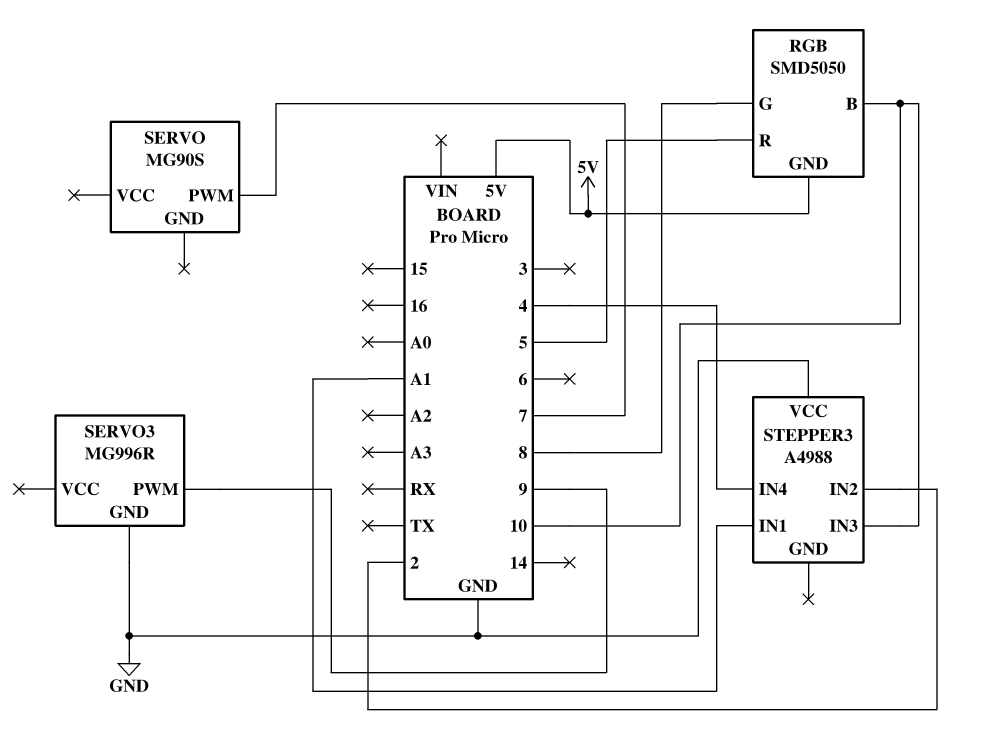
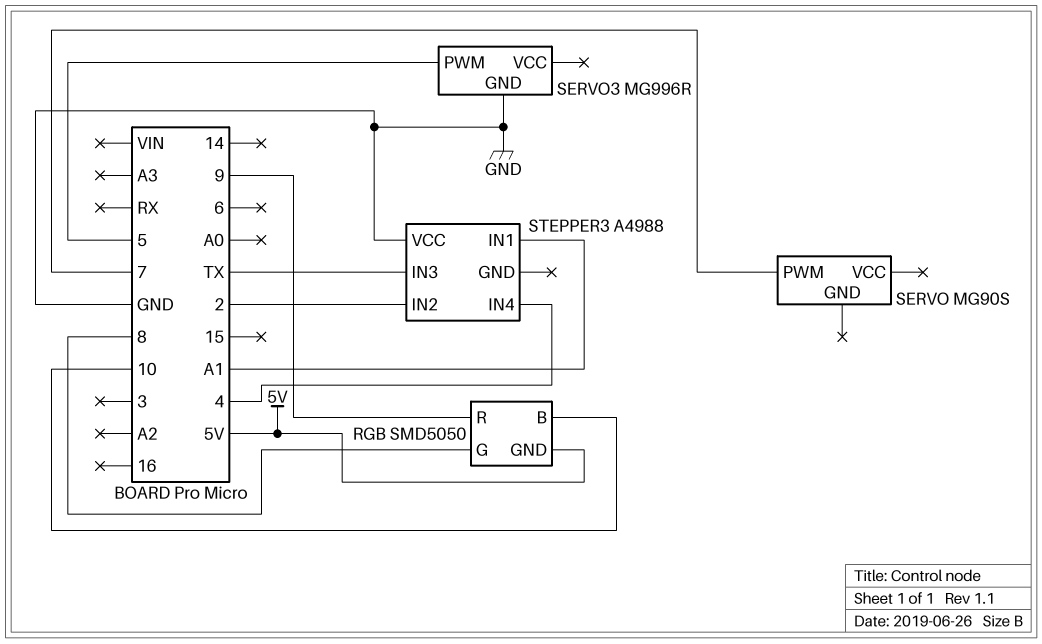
RGB pin R: 5 -> 9
SERVO3 pin PWM: 9 -> 5
STEPPER3 pin IN3: 10 -> TX

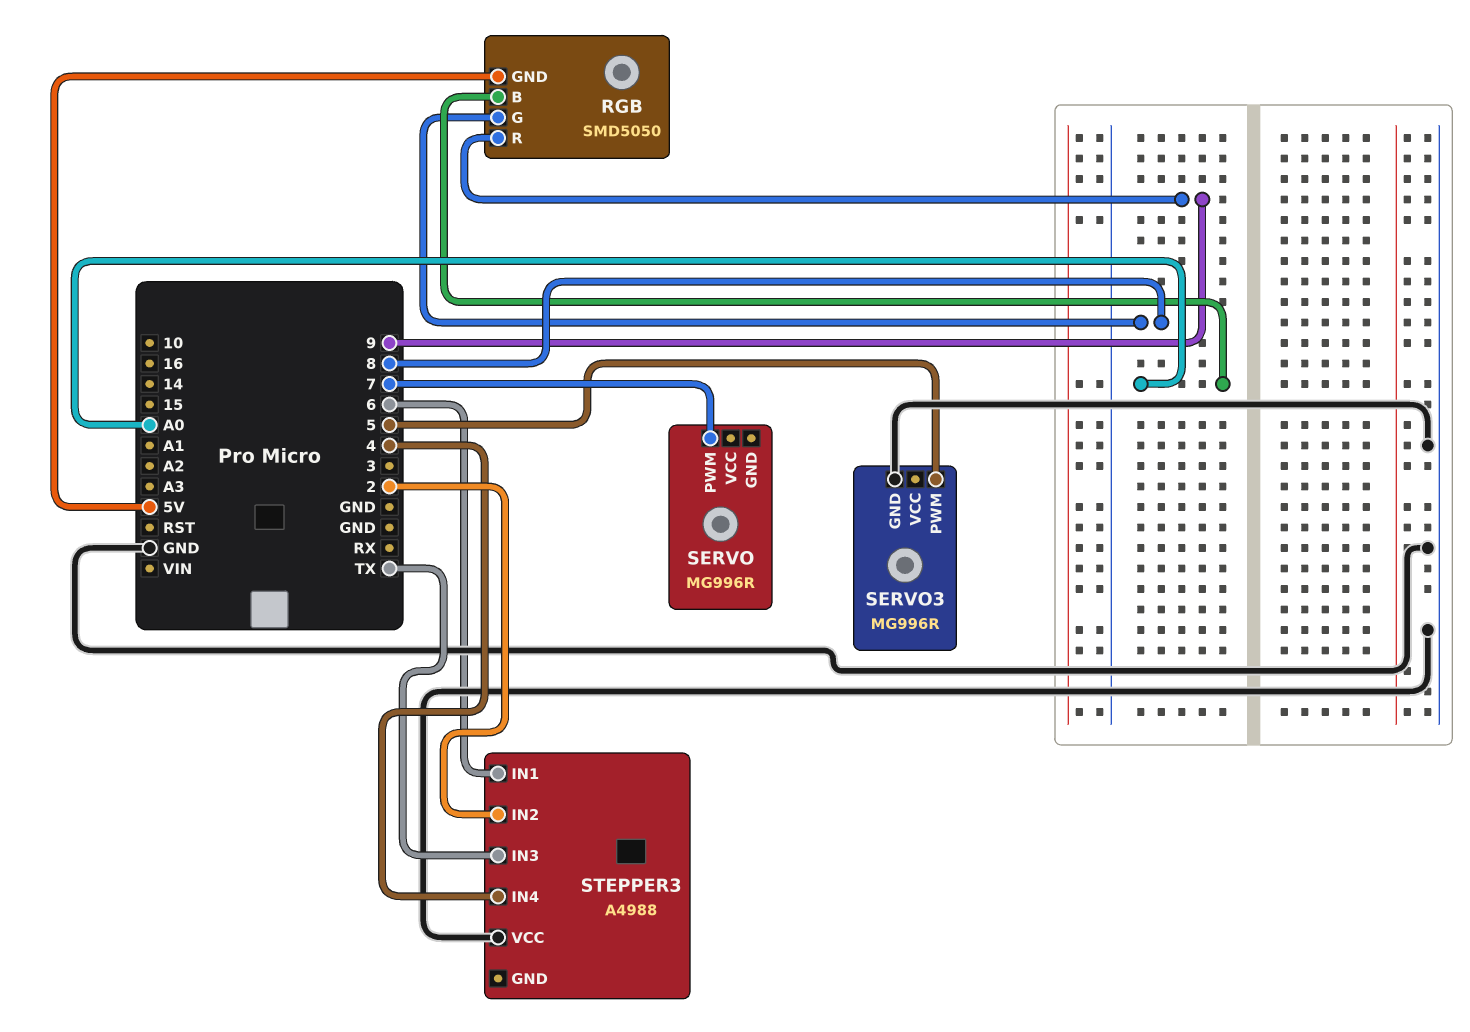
RGB pin B: 10 -> A0
SERVO: MG90S -> MG996R
STEPPER3 pin IN1: A1 -> 6

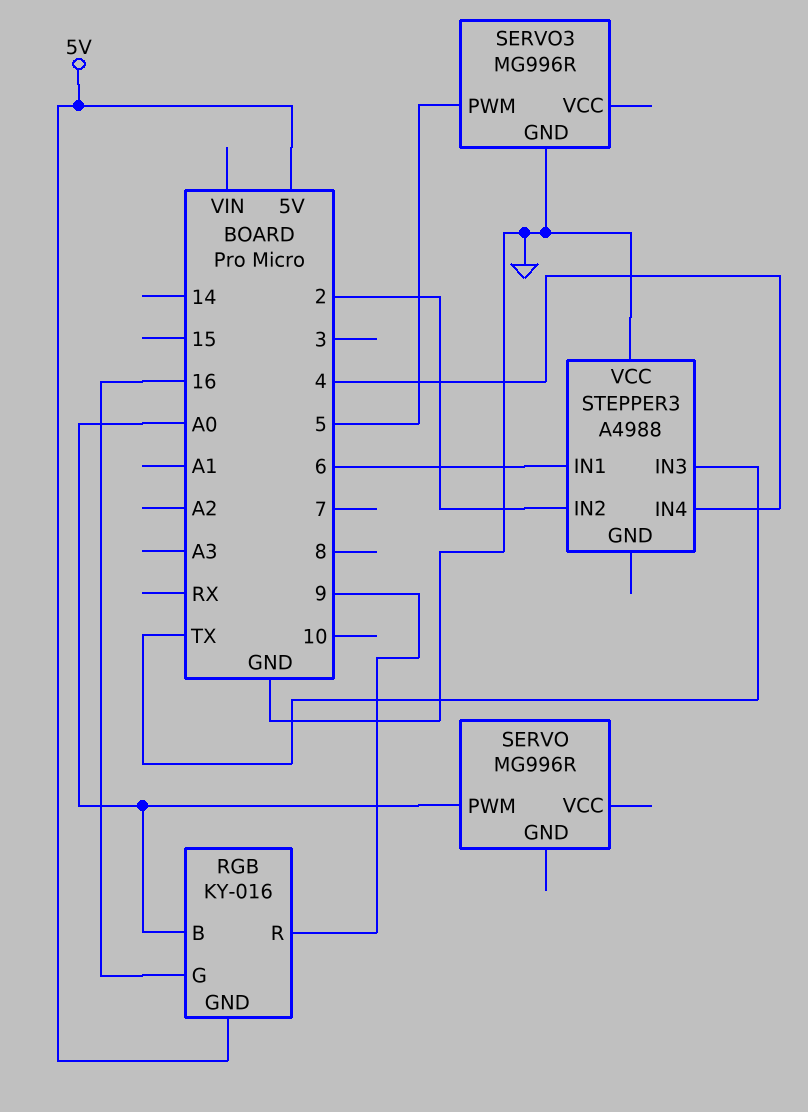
RGB: SMD5050 -> KY-016
RGB pin G: 8 -> 16
SERVO pin PWM: 7 -> A0

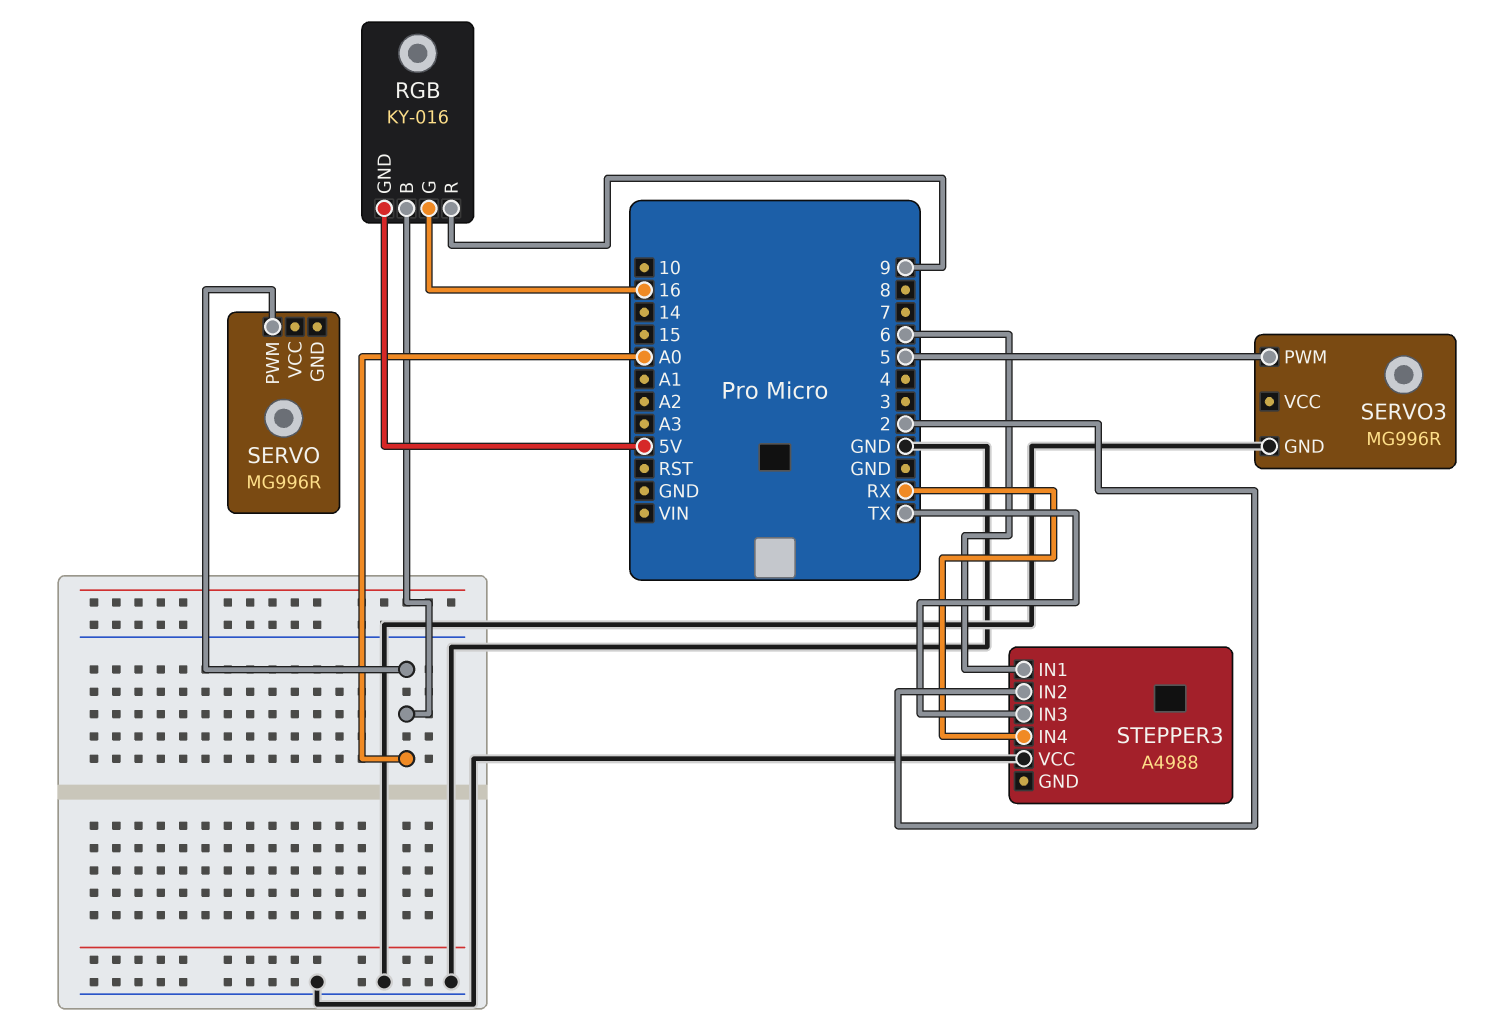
STEPPER3 pin IN4: 4 -> RX

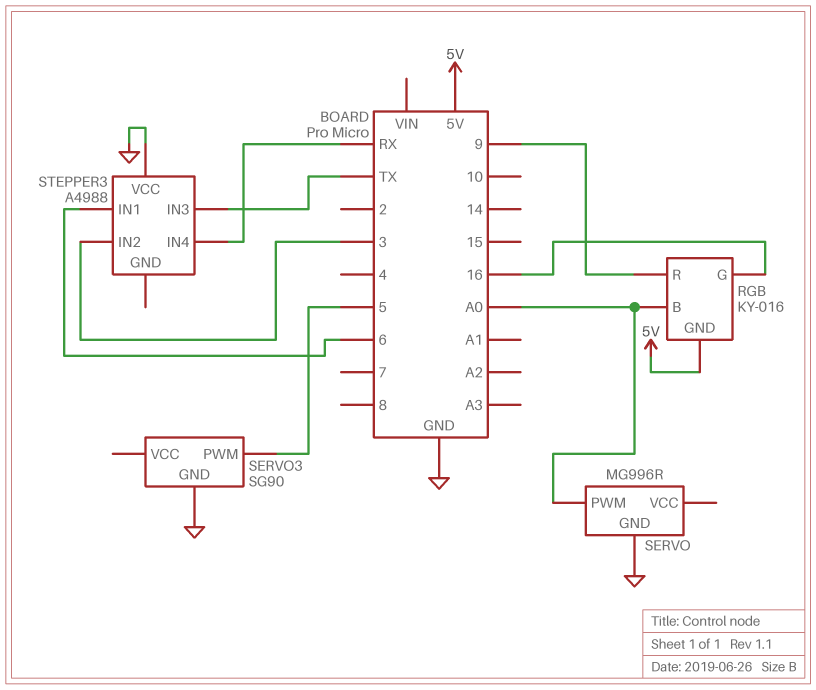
SERVO pin GND: none -> GND
SERVO3: MG996R -> SG90
STEPPER3 pin IN2: 2 -> 3

